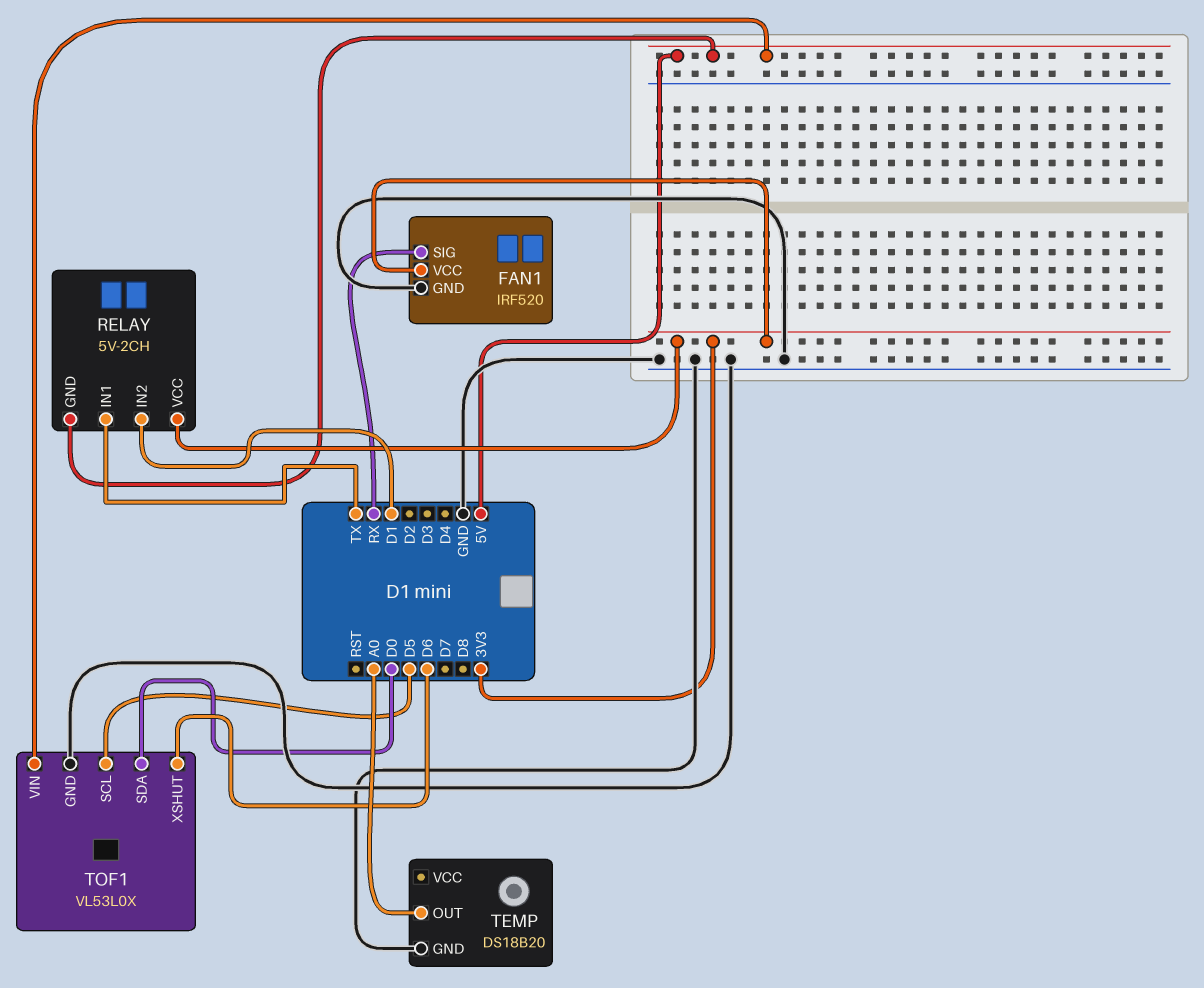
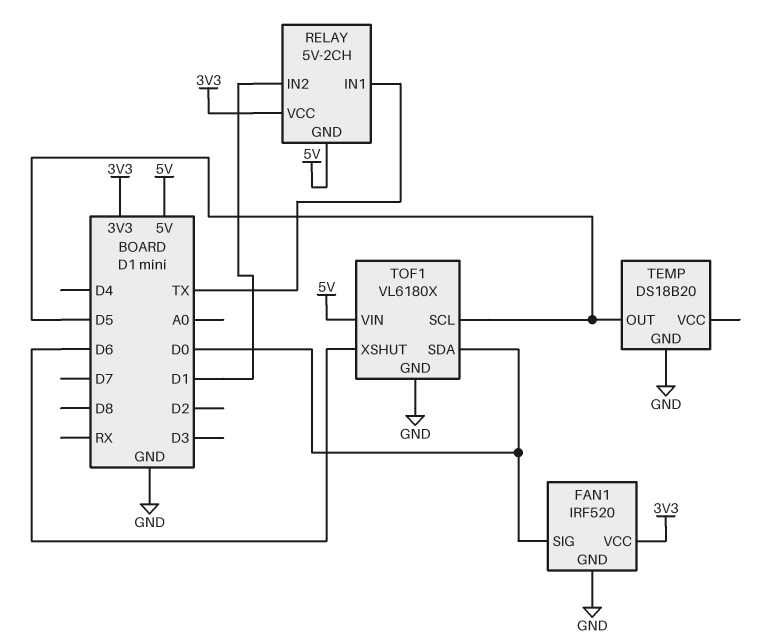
FAN1 pin SIG: RX -> D0
TEMP pin OUT: A0 -> D5
TOF1: VL53L0X -> VL6180X

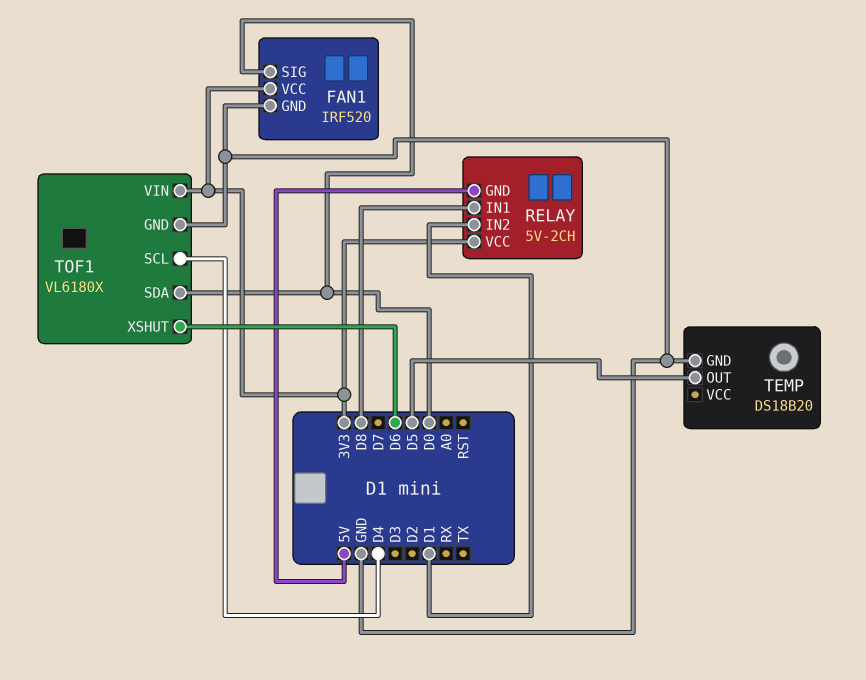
RELAY pin IN1: TX -> D8
TOF1 pin SCL: D5 -> D4
TOF1 pin VIN: 5V -> 3V3

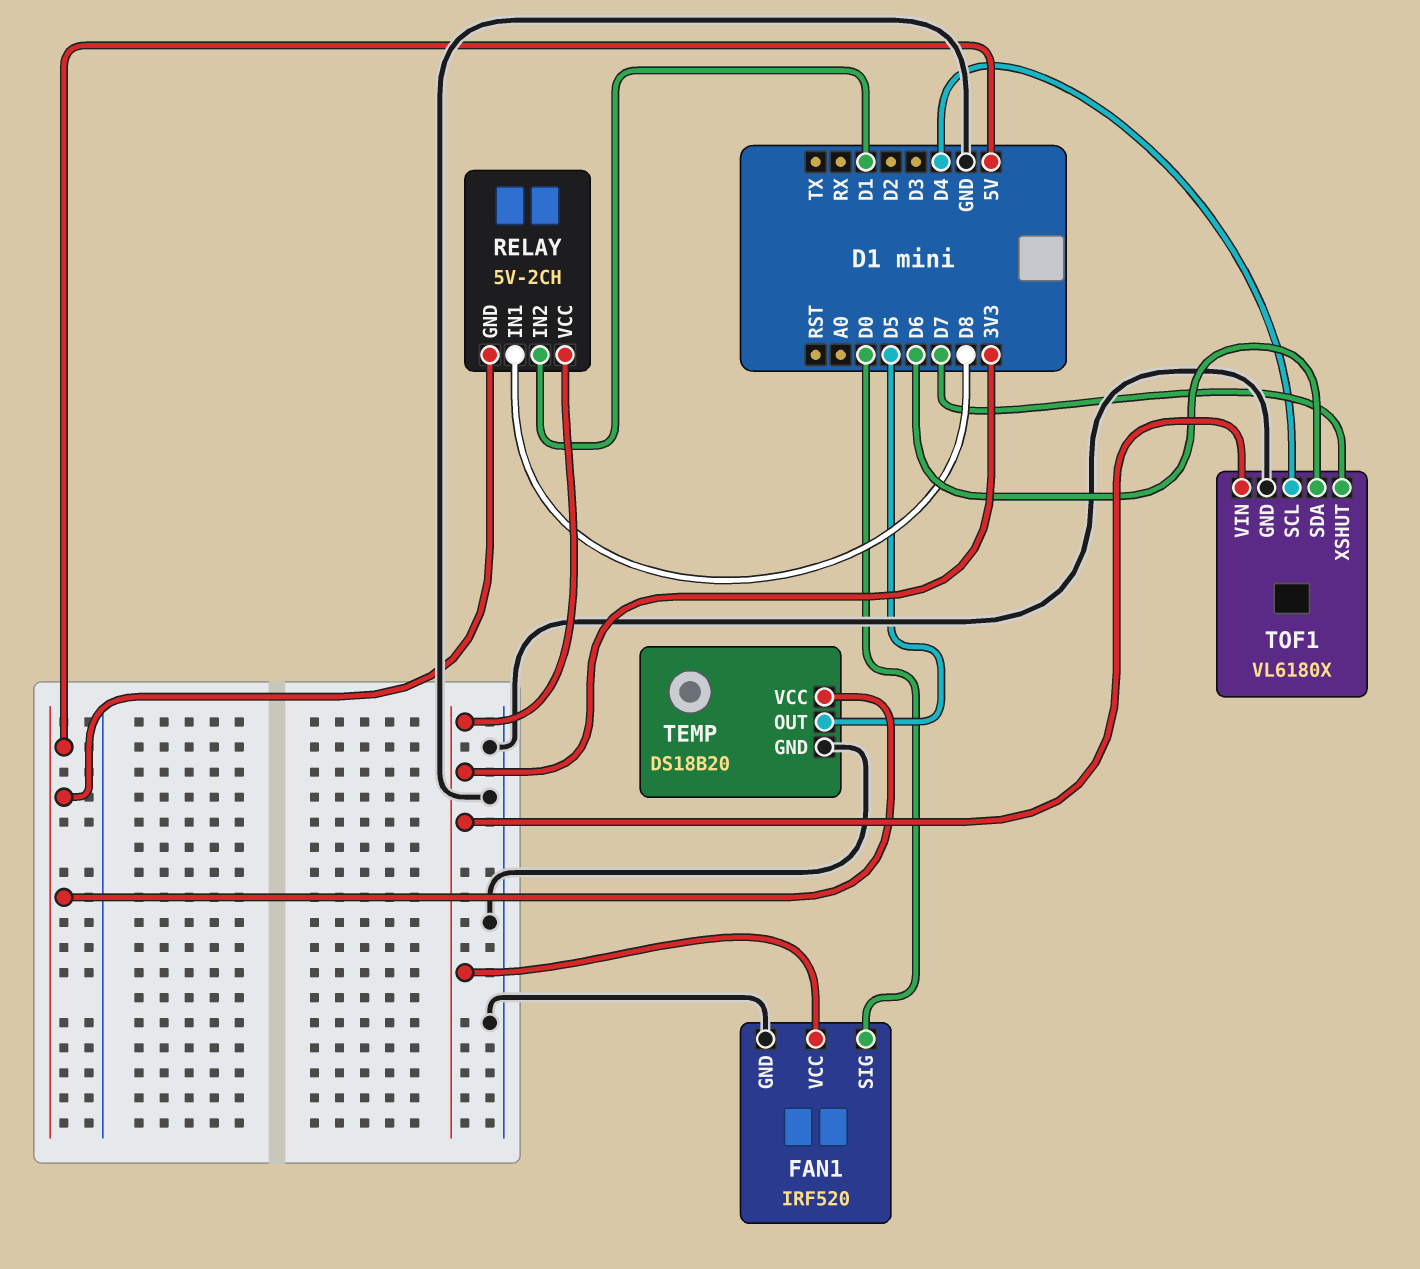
TEMP pin VCC: none -> 5V
TOF1 pin SDA: D0 -> D6
TOF1 pin XSHUT: D6 -> D7

